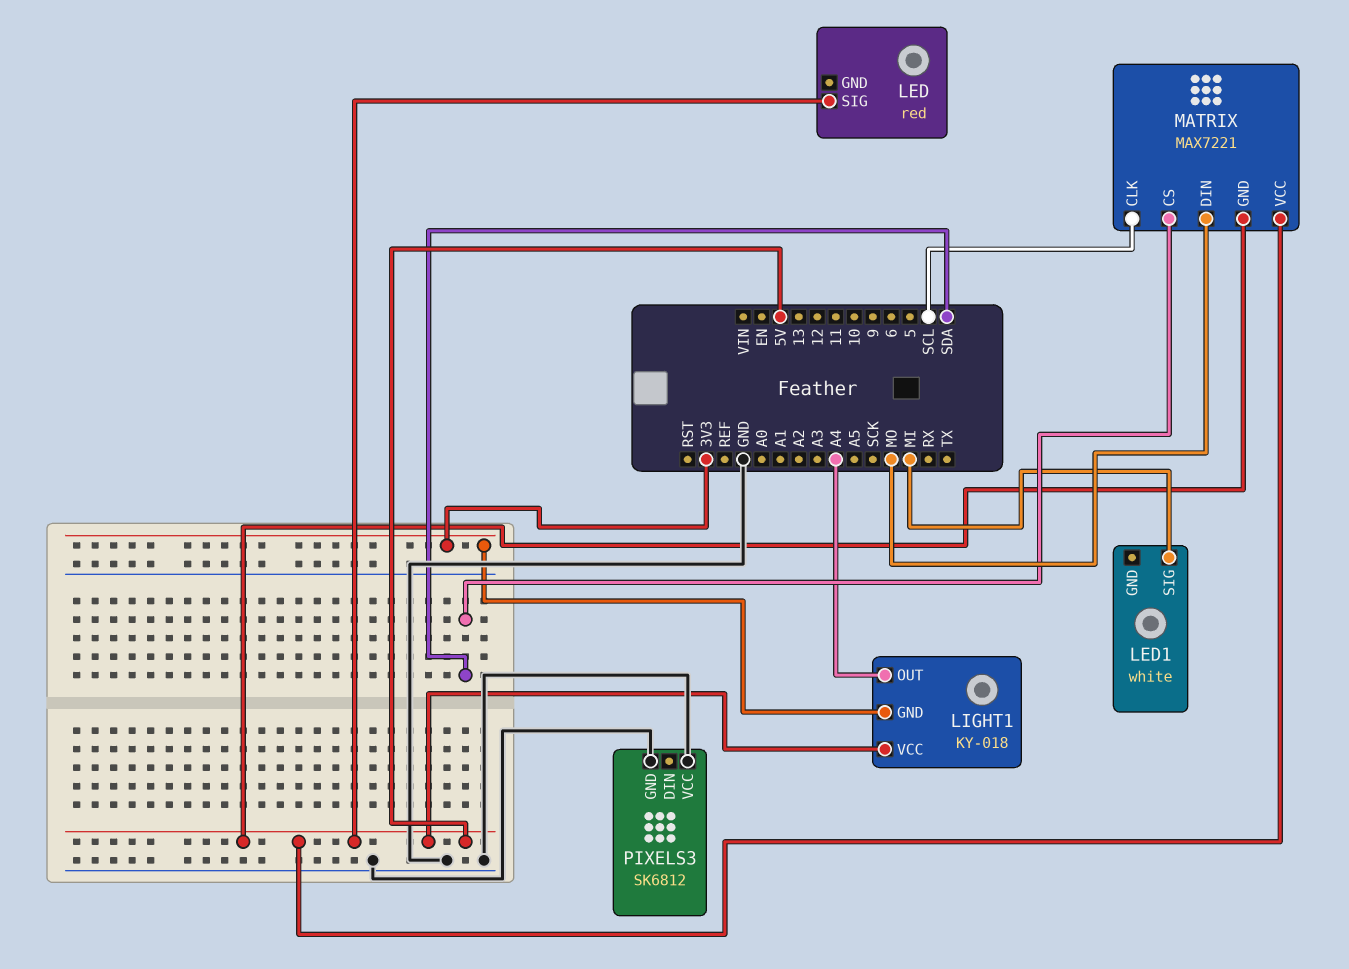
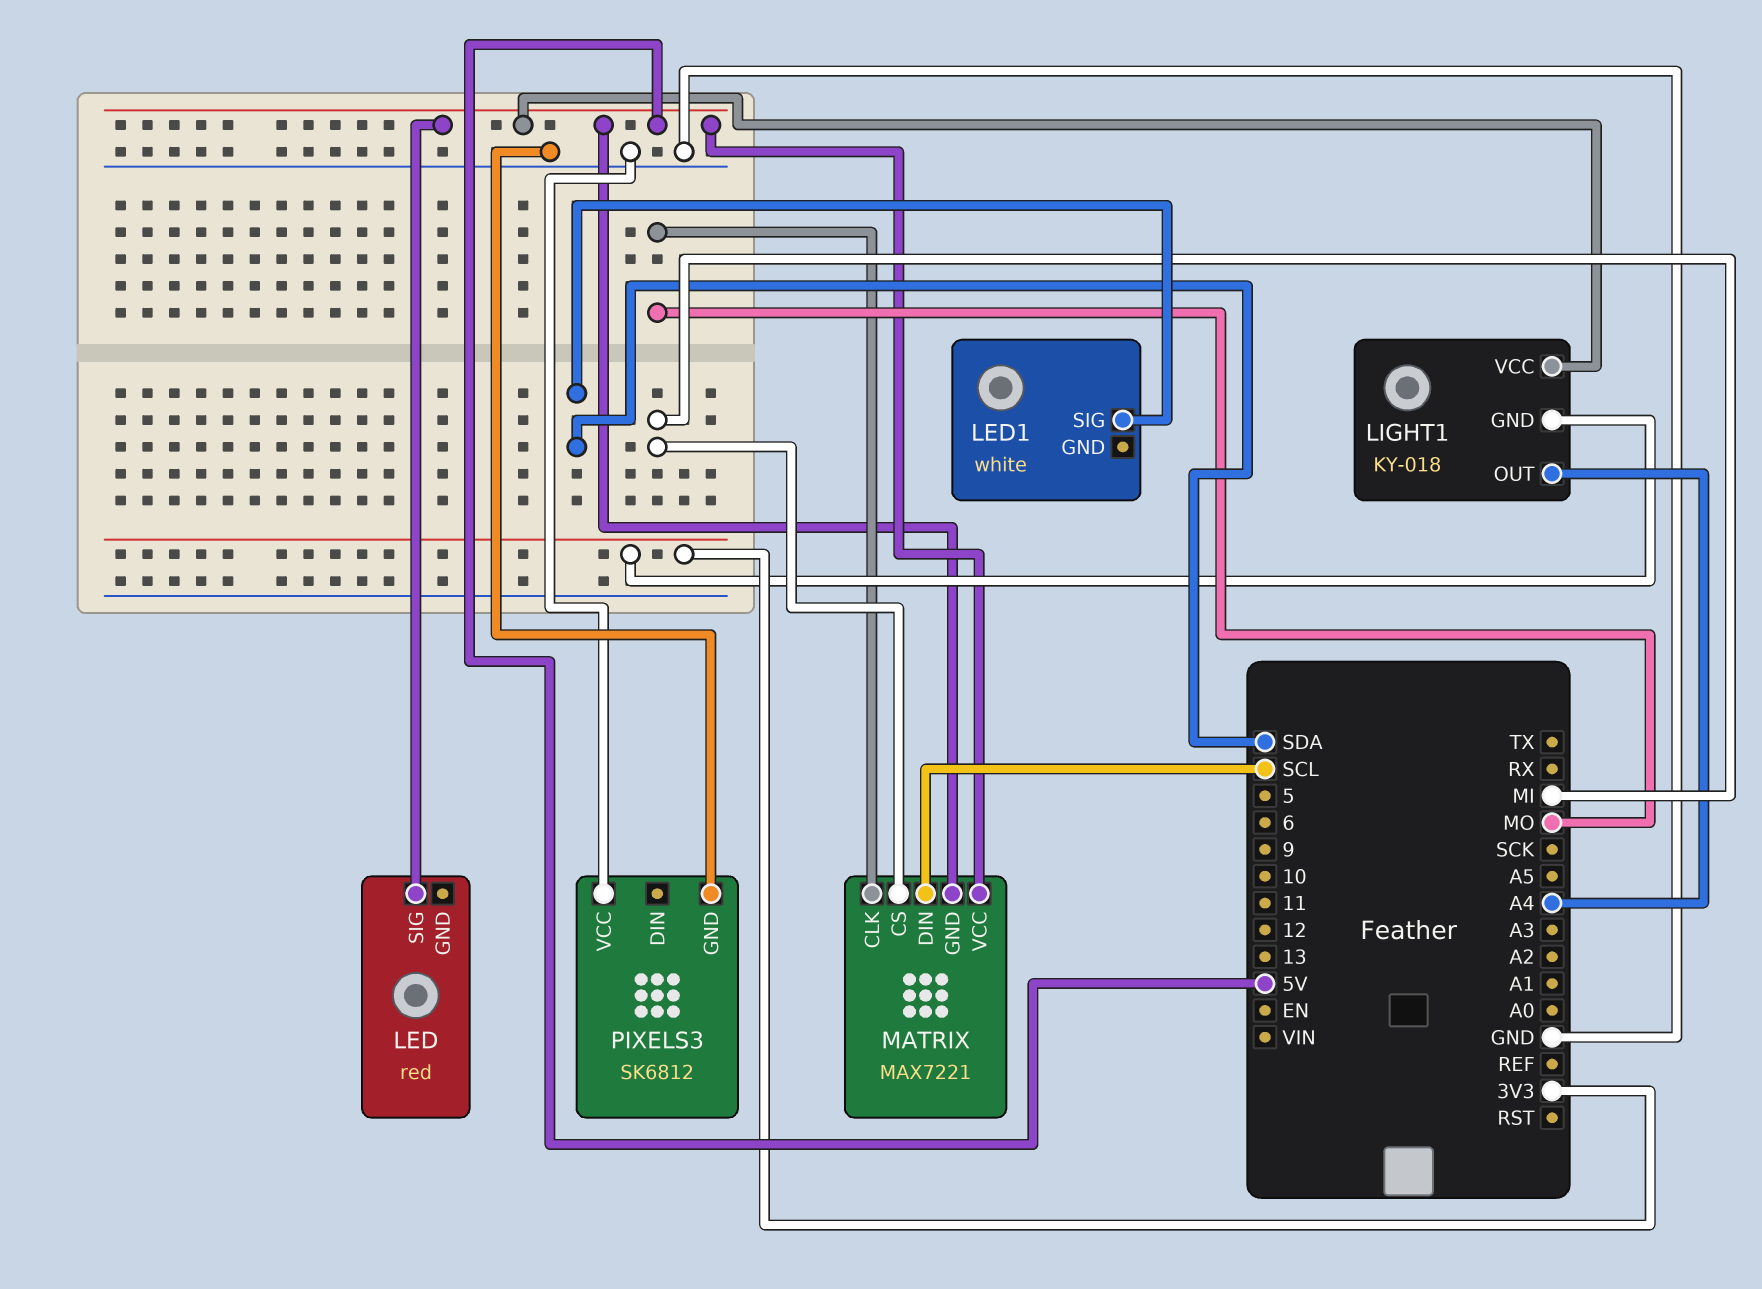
LED1 pin SIG: MI -> SDA
MATRIX pin CLK: SCL -> MO
MATRIX pin CS: SDA -> MI
MATRIX pin DIN: MO -> SCL

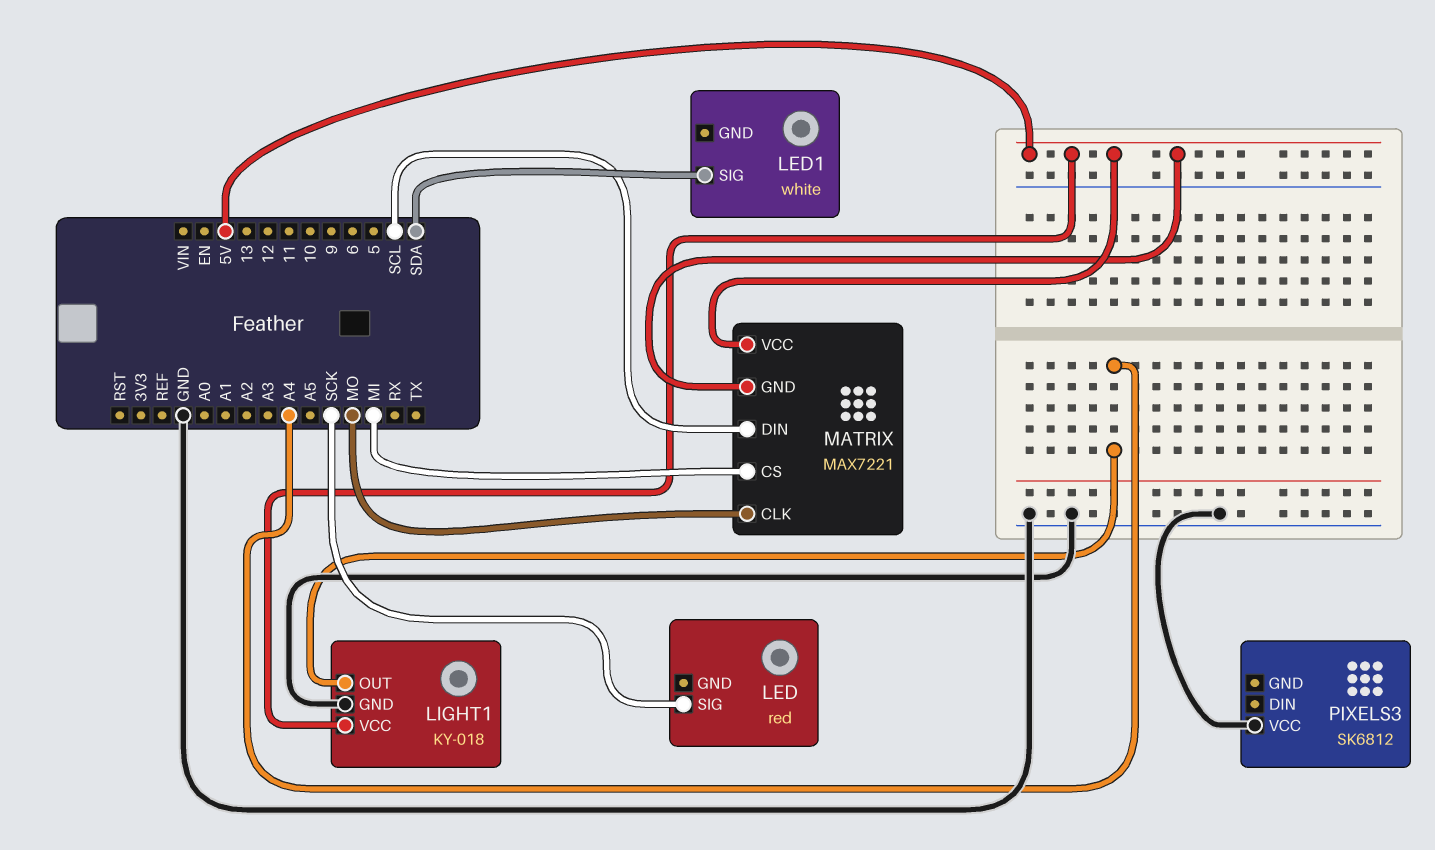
LED pin SIG: 5V -> SCK
LIGHT1 pin GND: 3V3 -> GND
PIXELS3 pin GND: GND -> none

